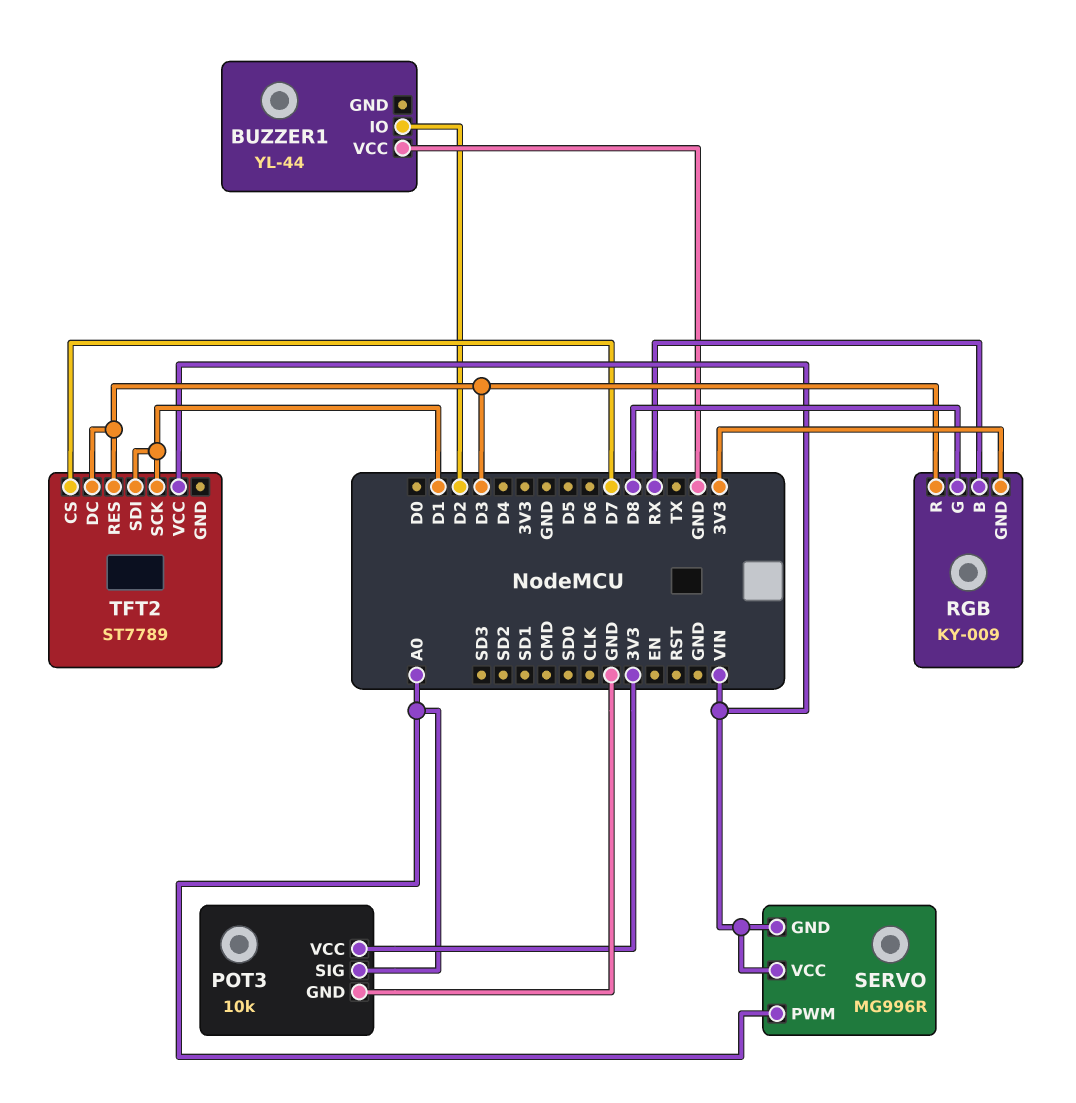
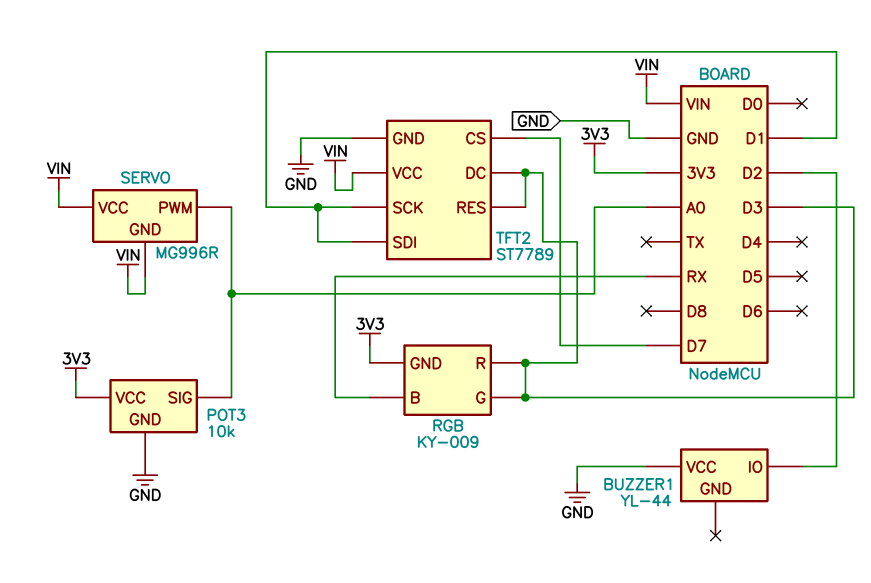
RGB pin G: D8 -> D3
TFT2 pin GND: none -> GND

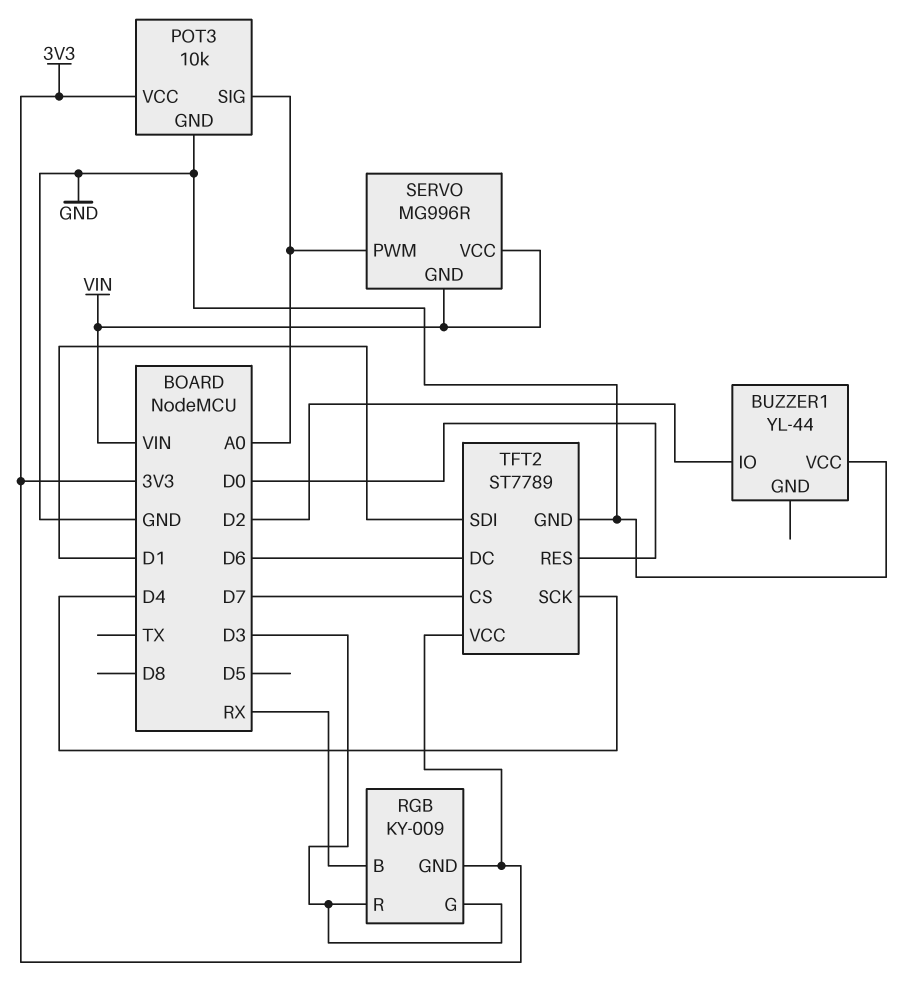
TFT2 pin DC: D3 -> D6
TFT2 pin RES: D3 -> D0
TFT2 pin SCK: D1 -> D4
TFT2 pin VCC: VIN -> 3V3

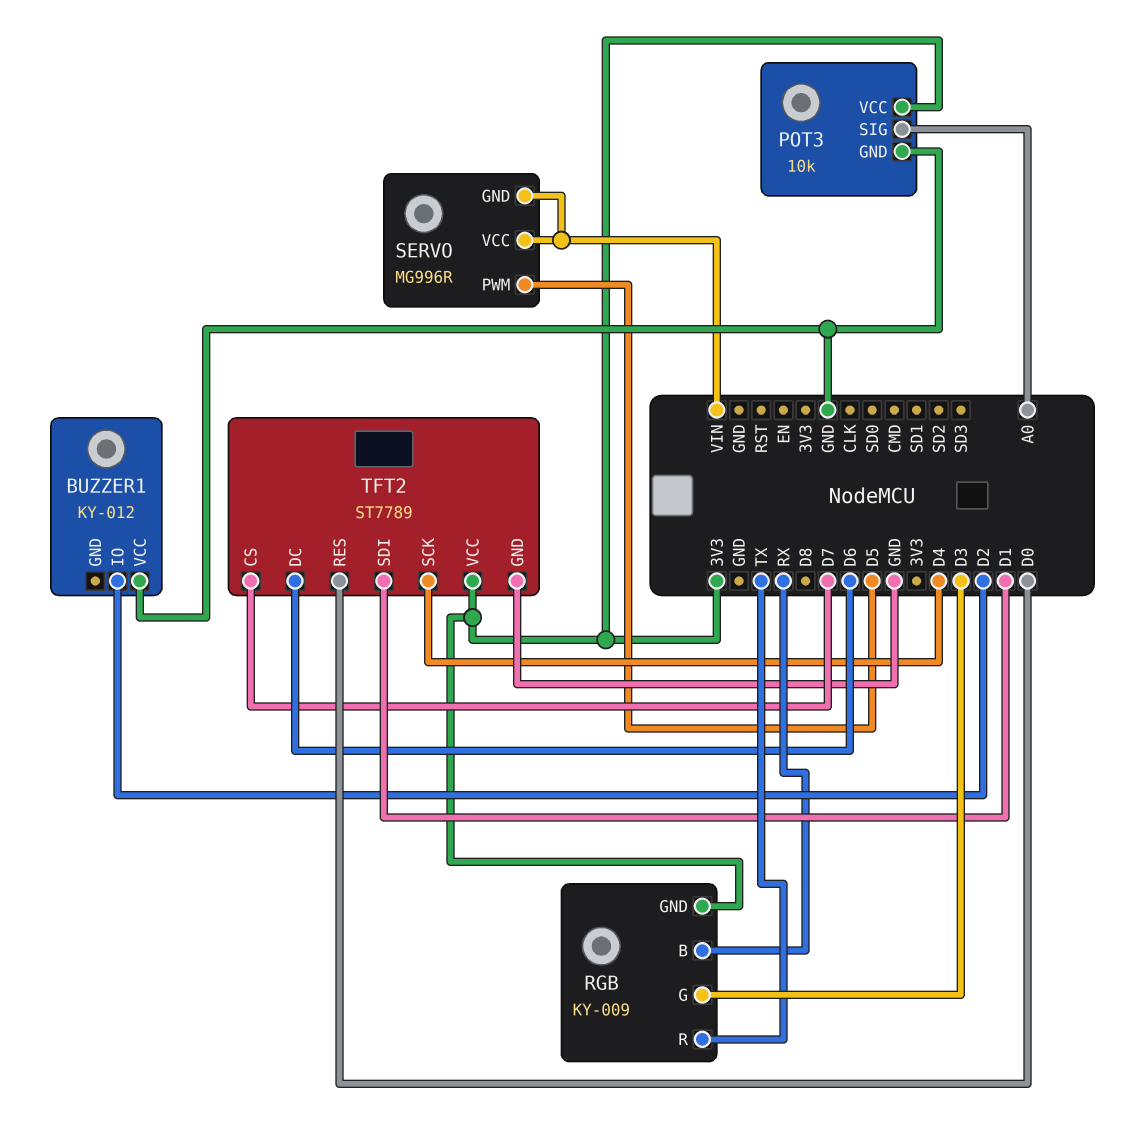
BUZZER1: YL-44 -> KY-012
RGB pin R: D3 -> TX
SERVO pin PWM: A0 -> D5

